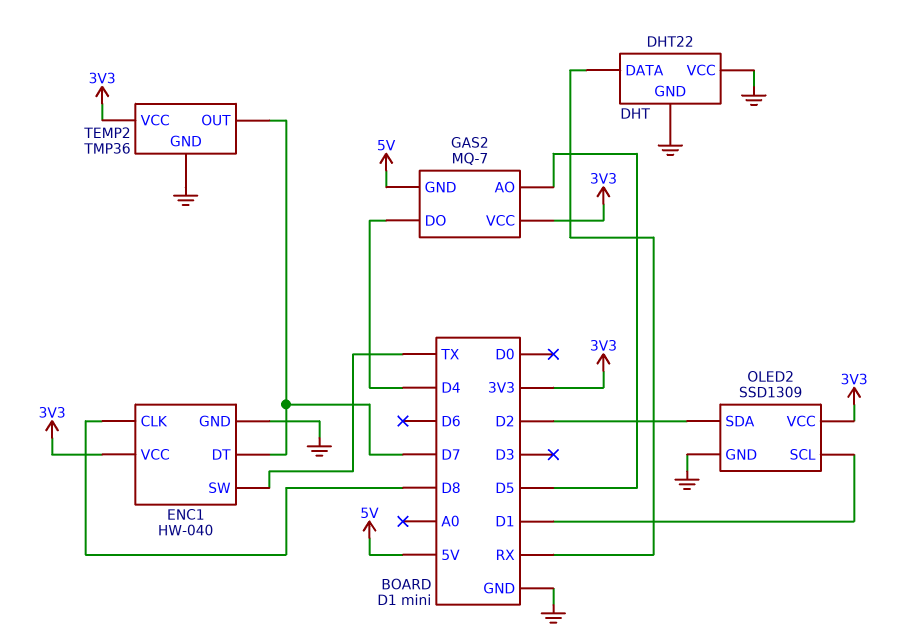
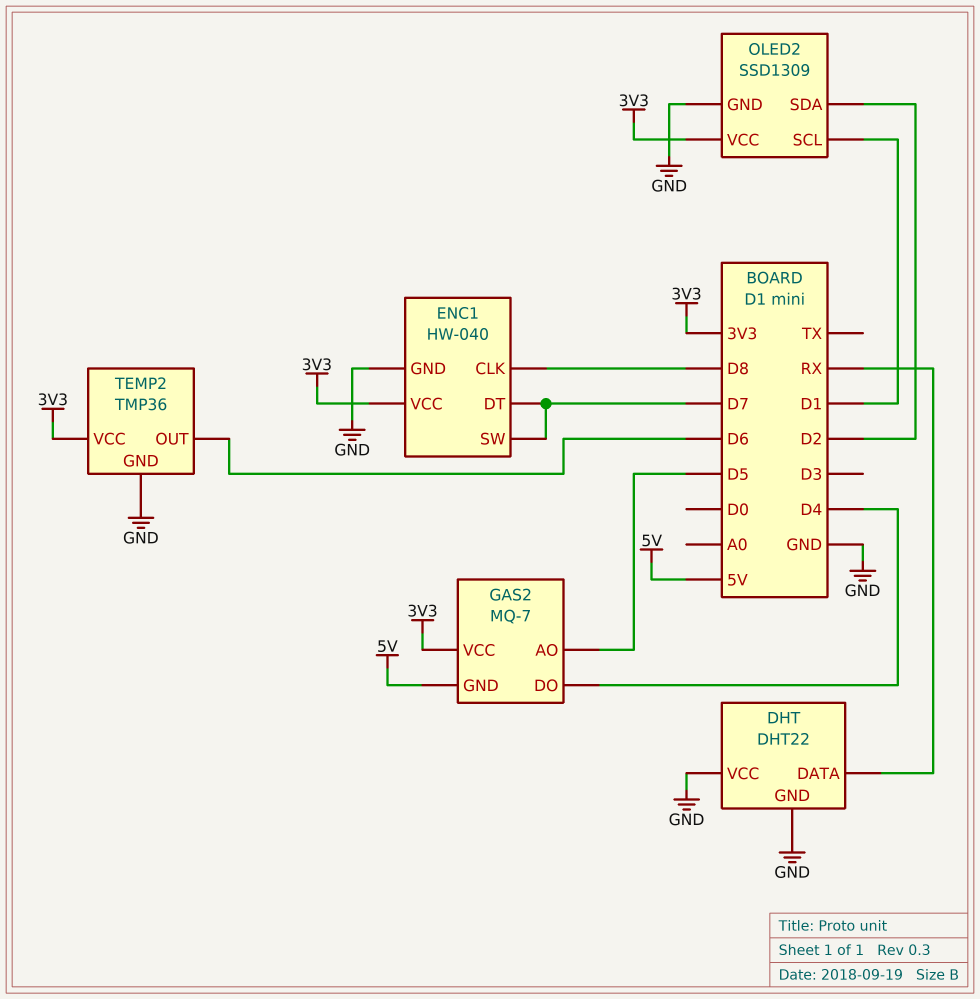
ENC1 pin SW: TX -> D7
TEMP2 pin OUT: D7 -> D6

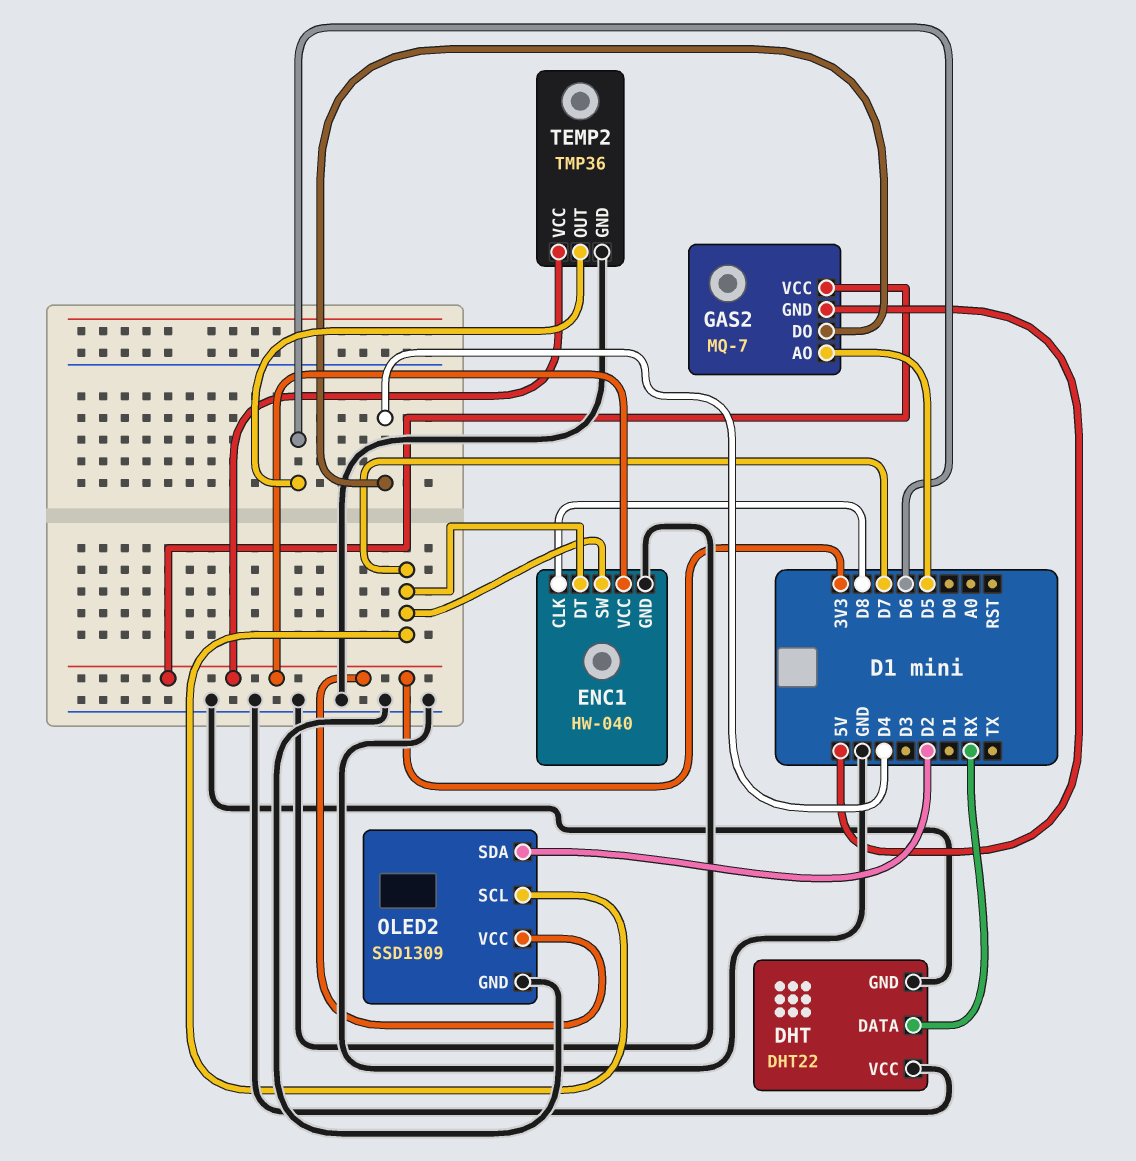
OLED2 pin SCL: D1 -> D7

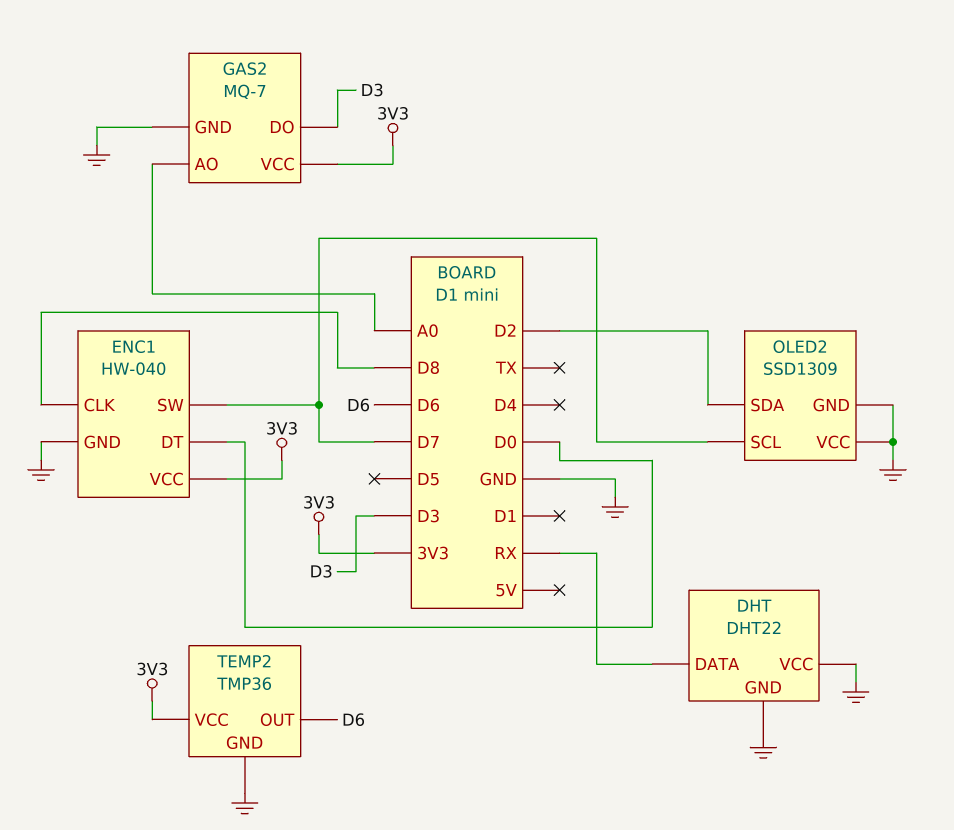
ENC1 pin DT: D7 -> D0
GAS2 pin AO: D5 -> A0
GAS2 pin DO: D4 -> D3
GAS2 pin GND: 5V -> GND
OLED2 pin VCC: 3V3 -> GND

